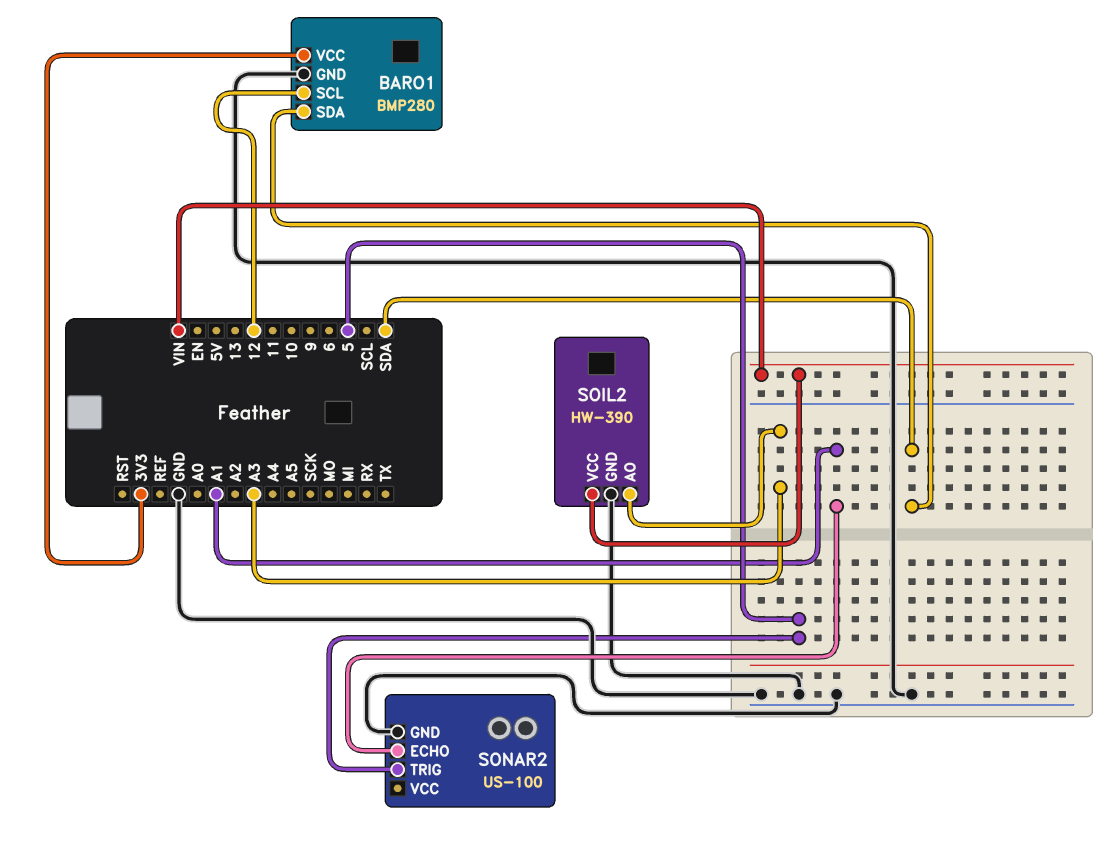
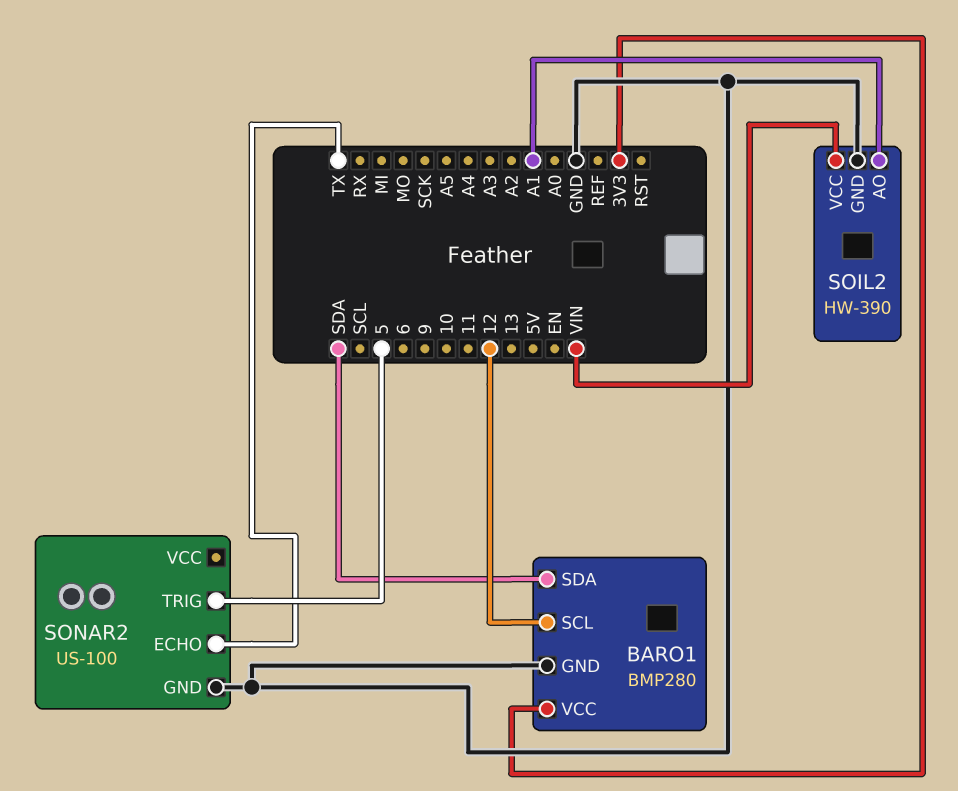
SOIL2 pin AO: A3 -> A1
SONAR2 pin ECHO: A1 -> TX

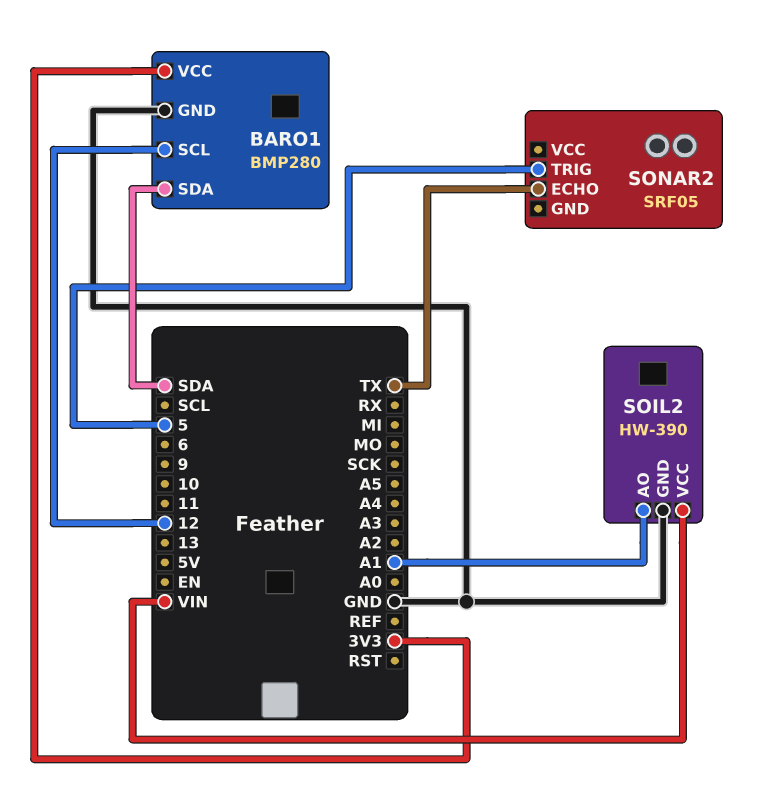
SONAR2: US-100 -> SRF05
SONAR2 pin GND: GND -> none

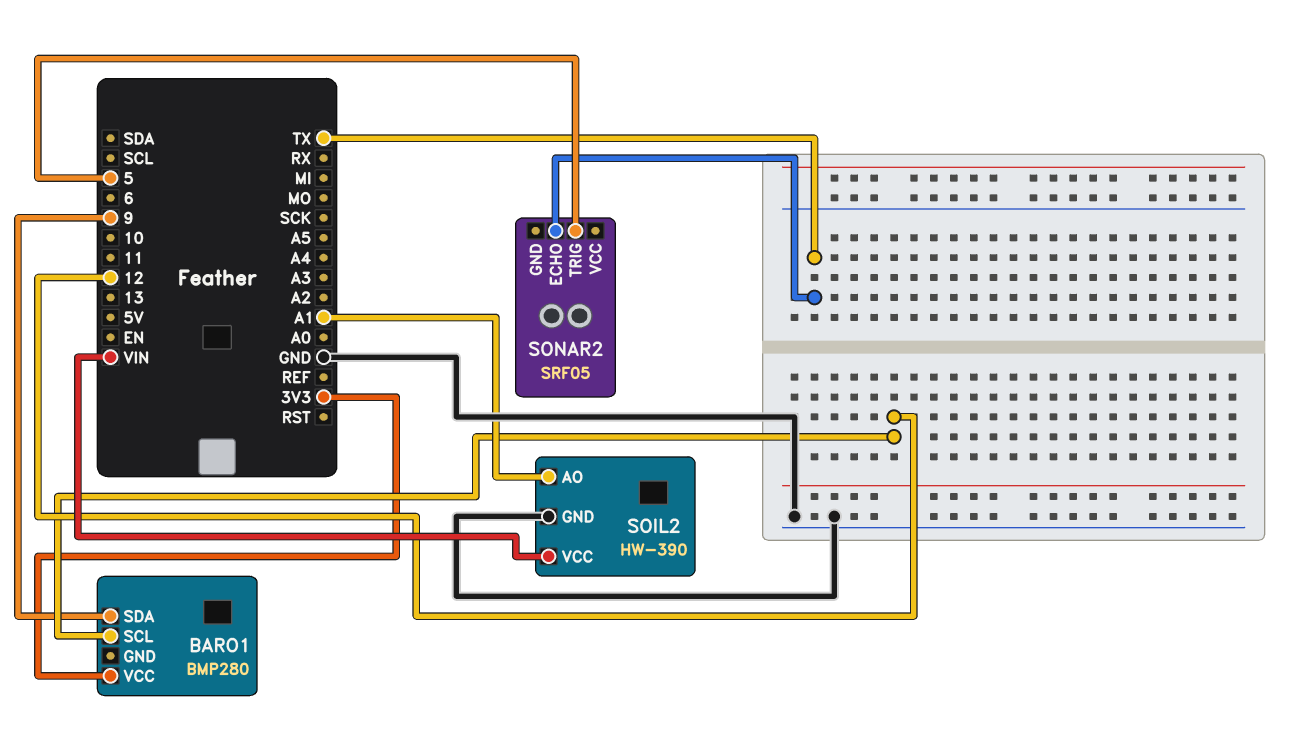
BARO1 pin GND: GND -> none
BARO1 pin SDA: SDA -> 9

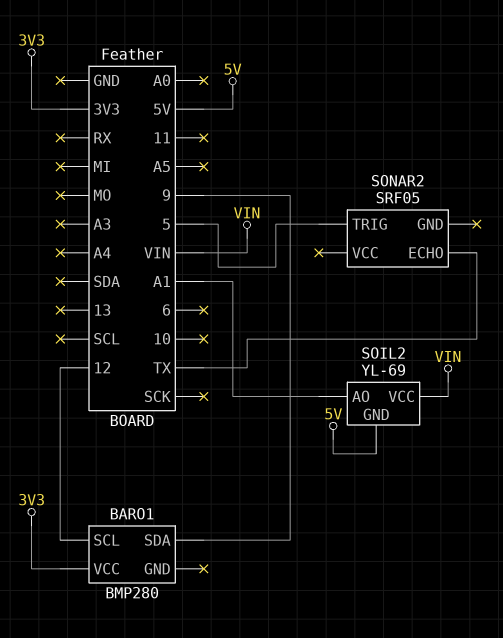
SOIL2: HW-390 -> YL-69
SOIL2 pin GND: GND -> 5V

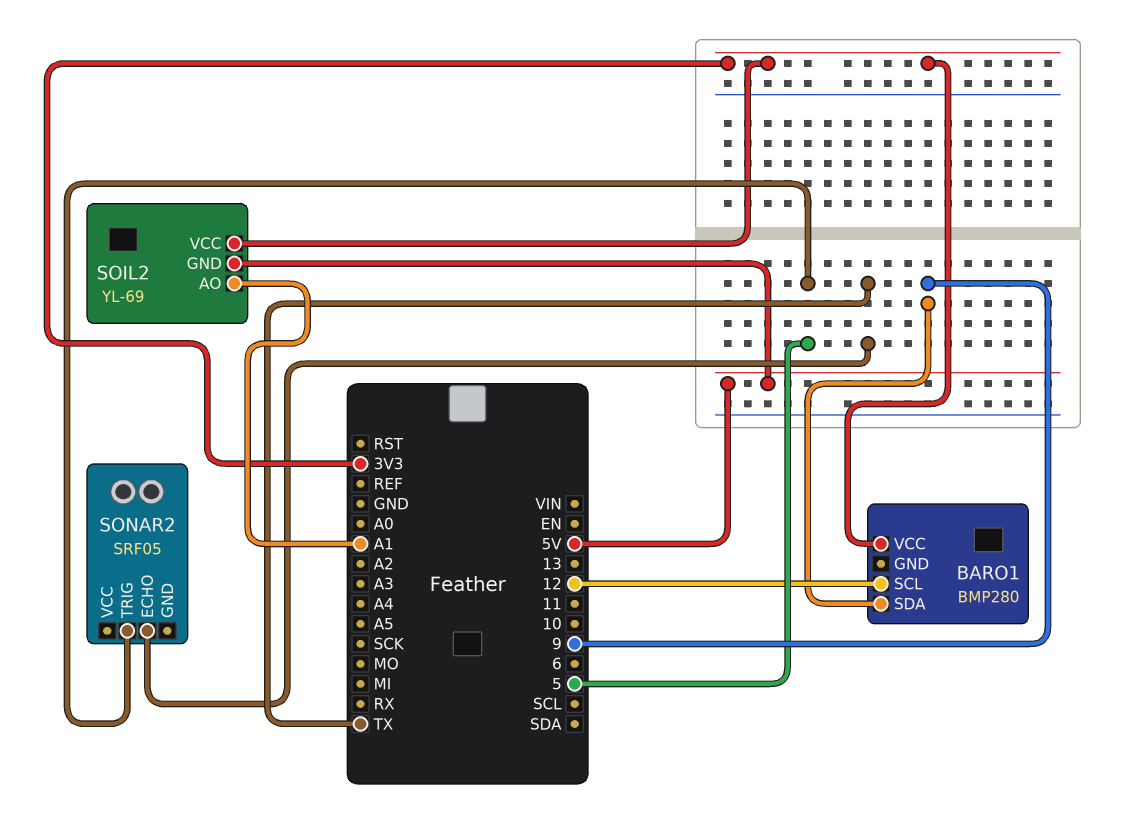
SOIL2 pin VCC: VIN -> 3V3

